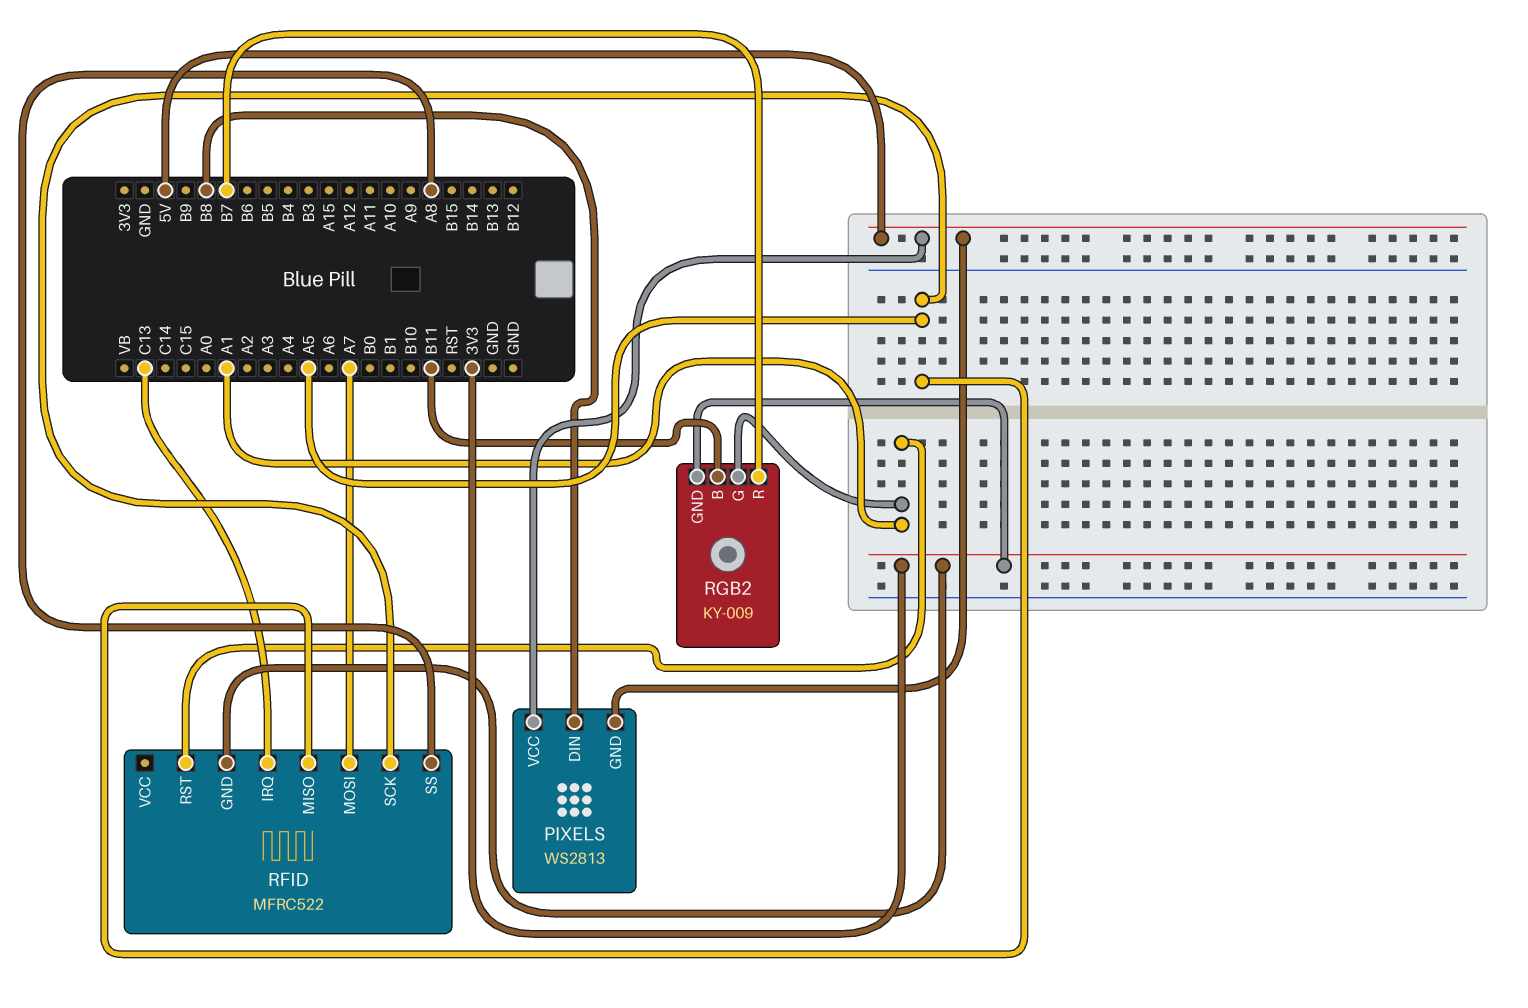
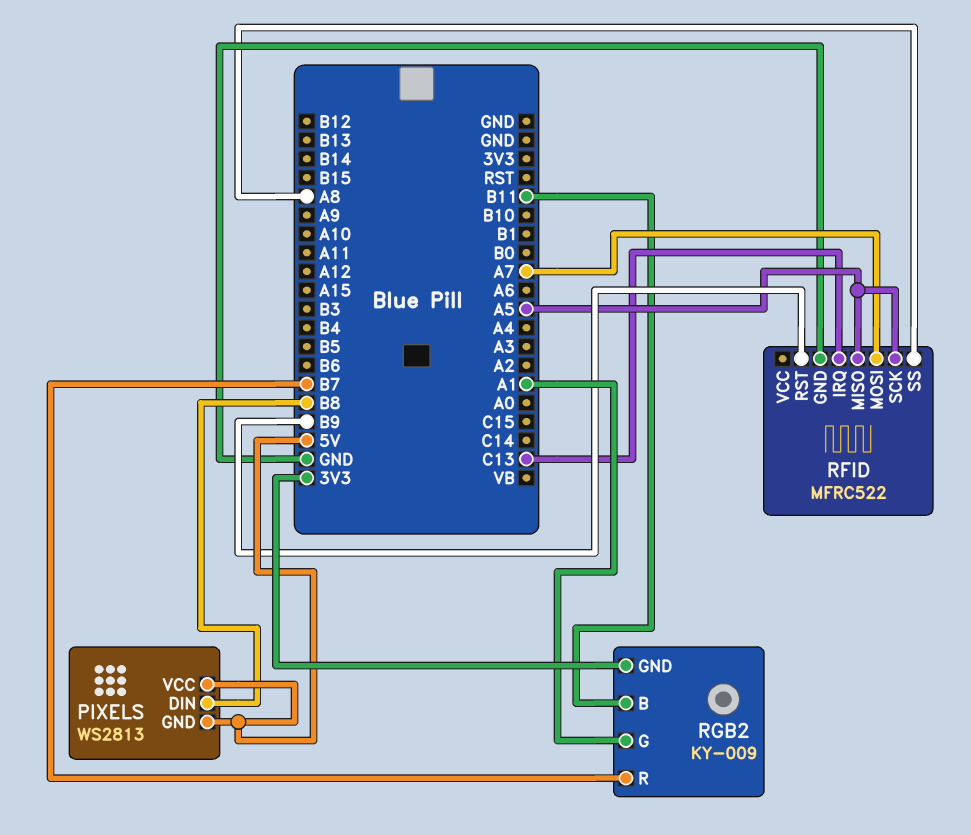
RFID pin GND: 3V3 -> GND
RFID pin RST: A1 -> B9

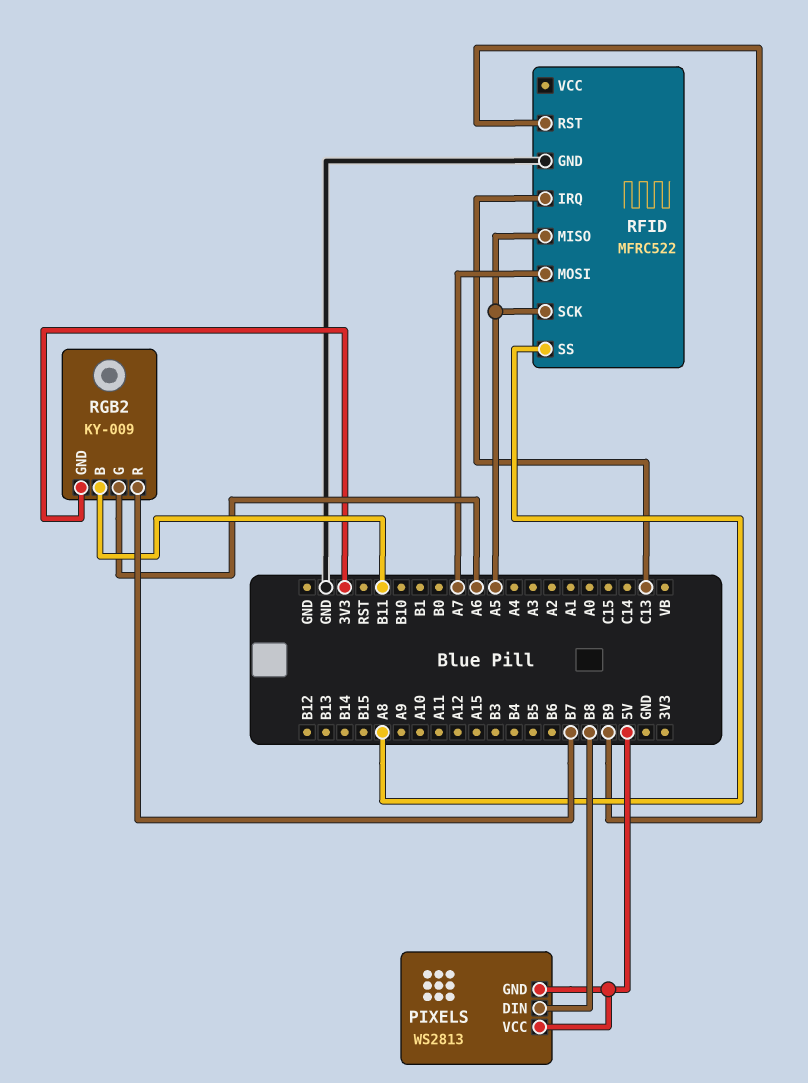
RGB2 pin G: A1 -> A6

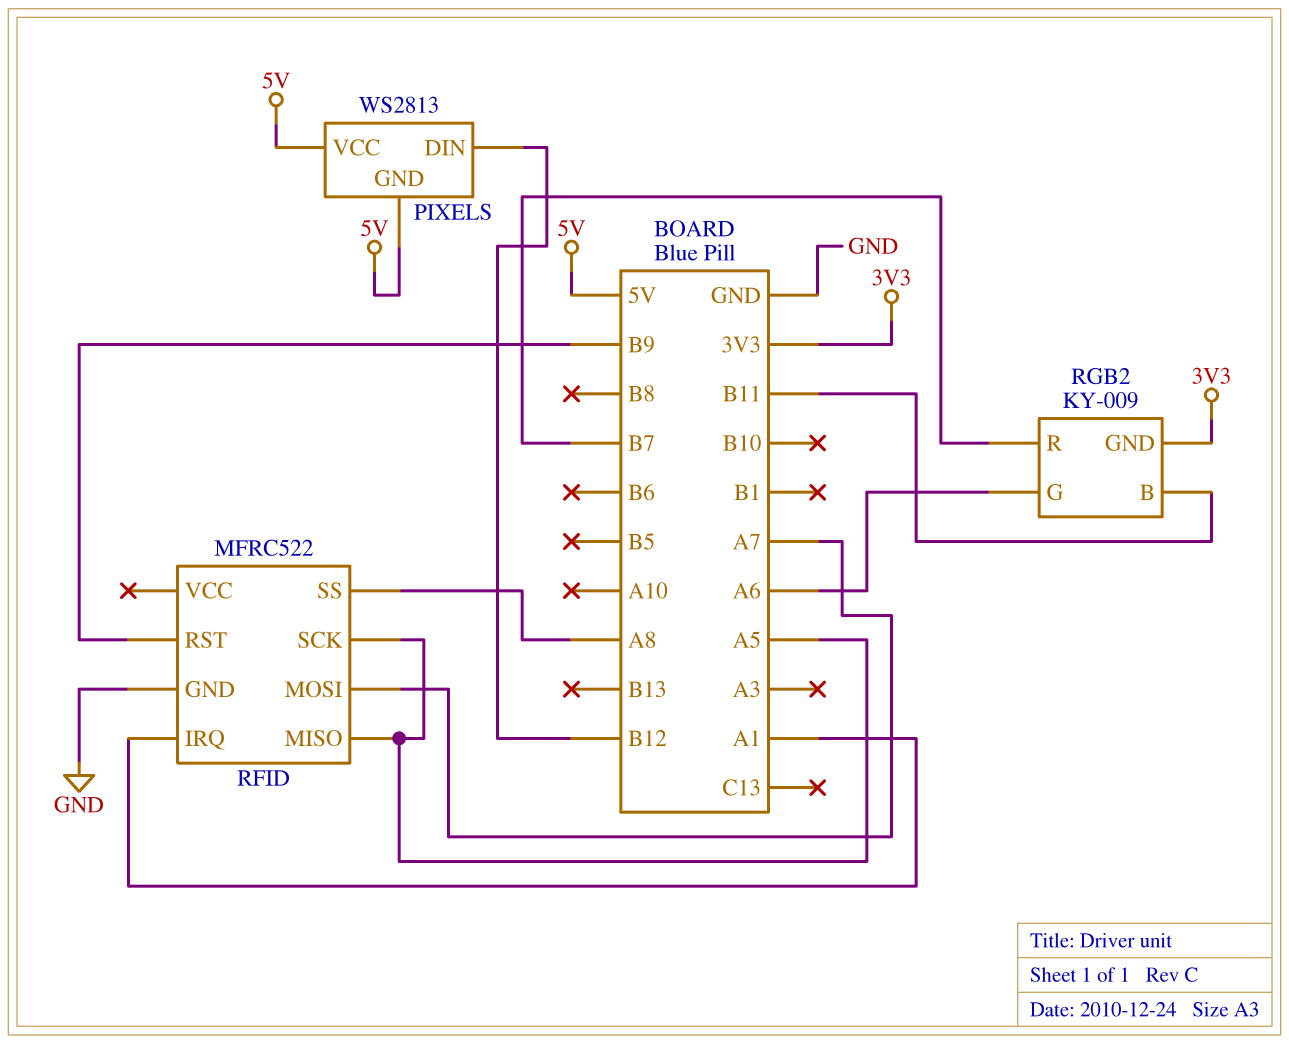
PIXELS pin DIN: B8 -> B12
RFID pin IRQ: C13 -> A1

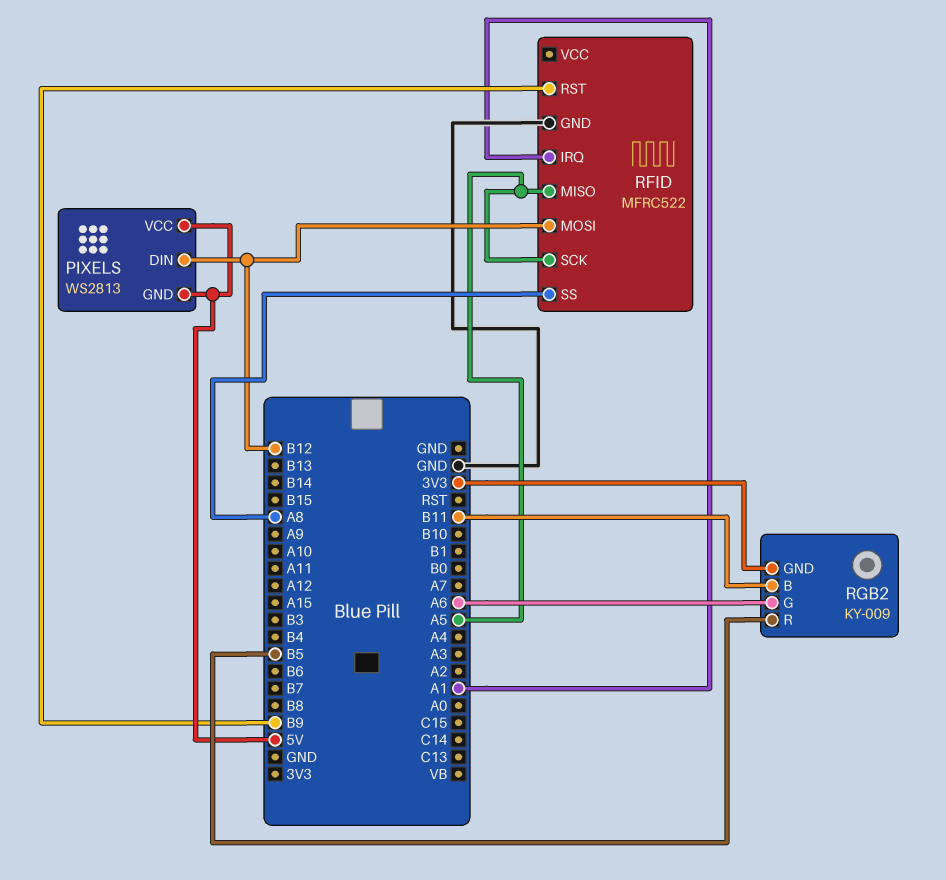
RFID pin MOSI: A7 -> B12
RGB2 pin R: B7 -> B5

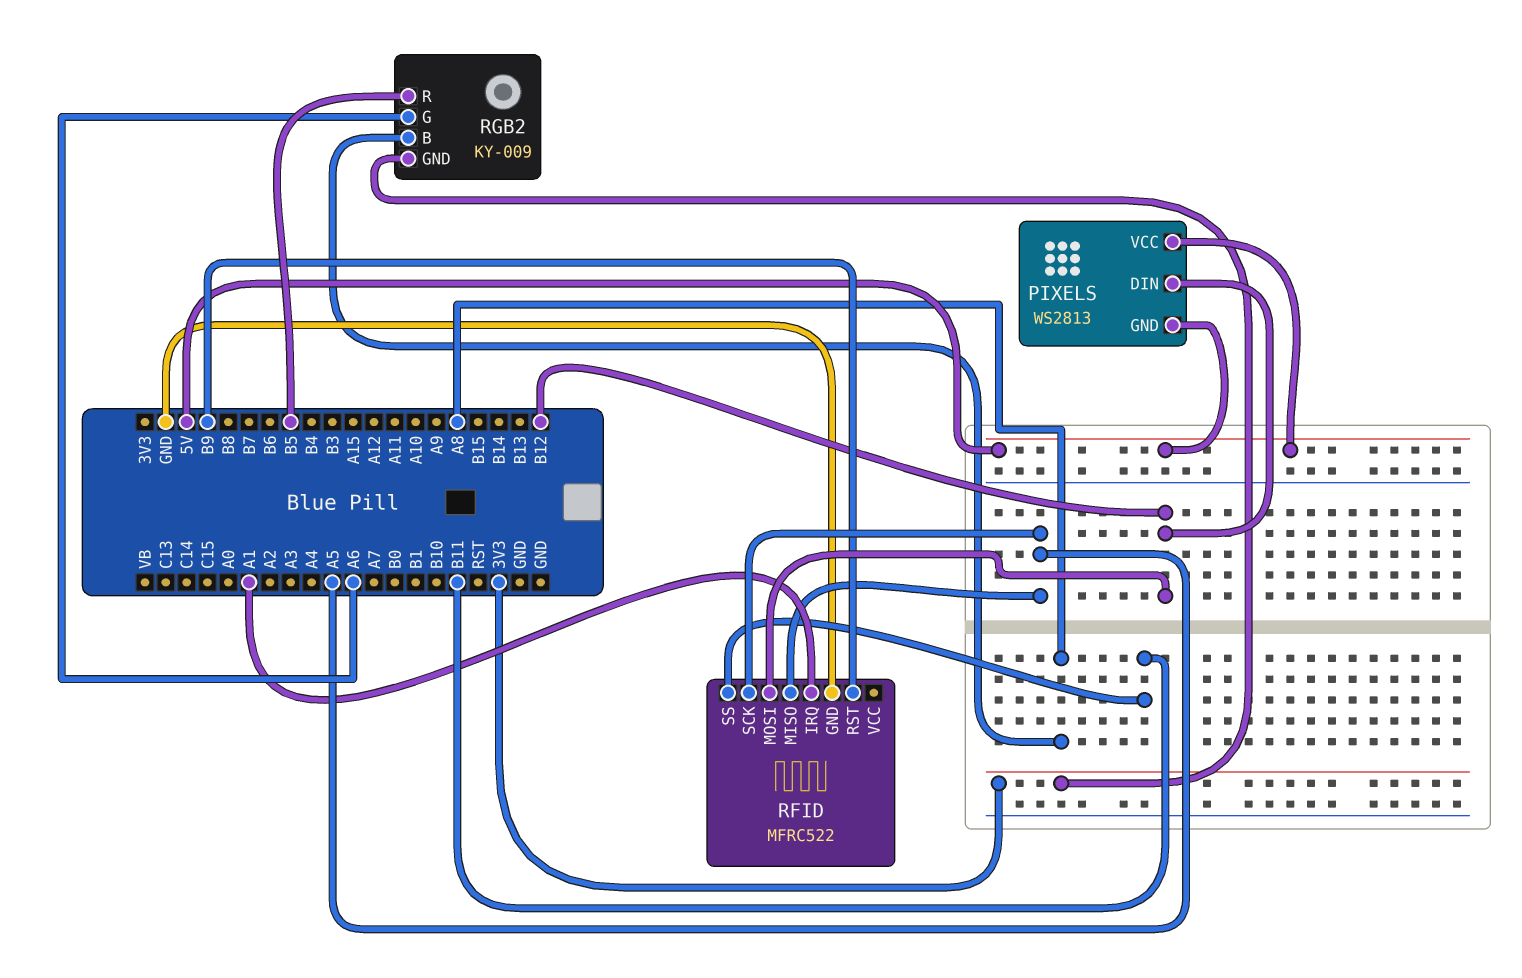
RFID pin SS: A8 -> B11
RGB2 pin B: B11 -> A8

